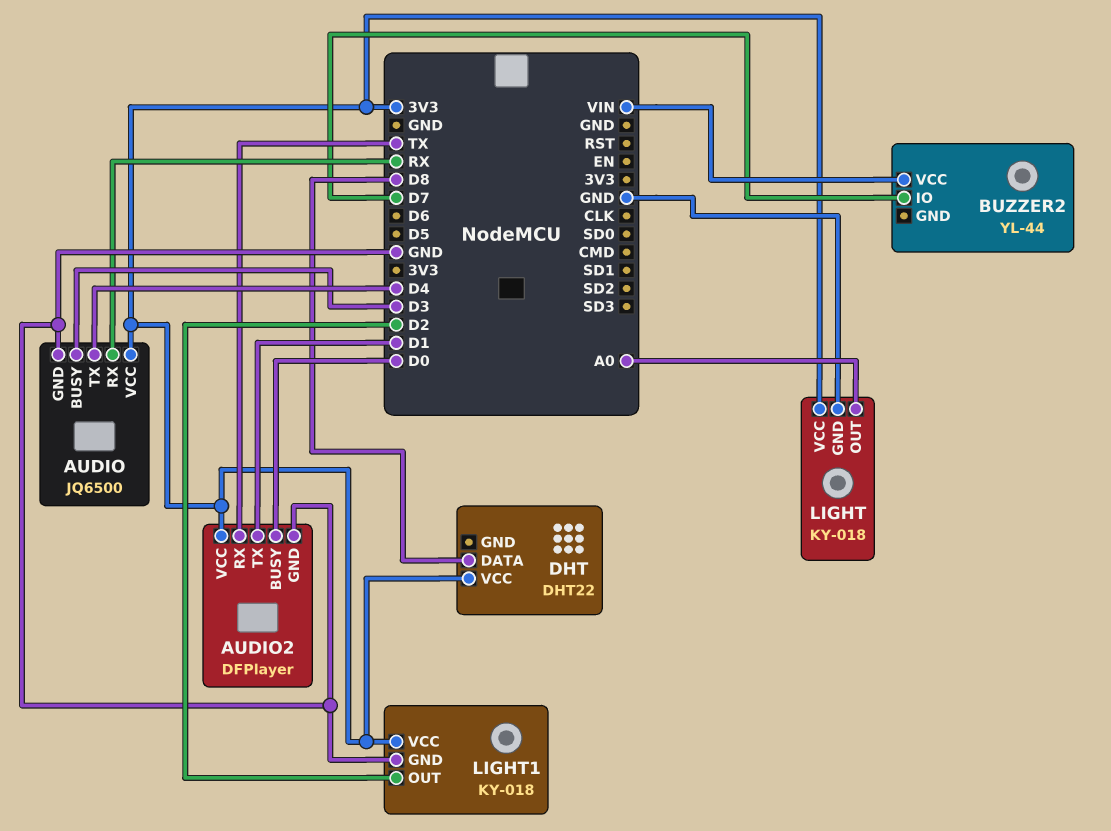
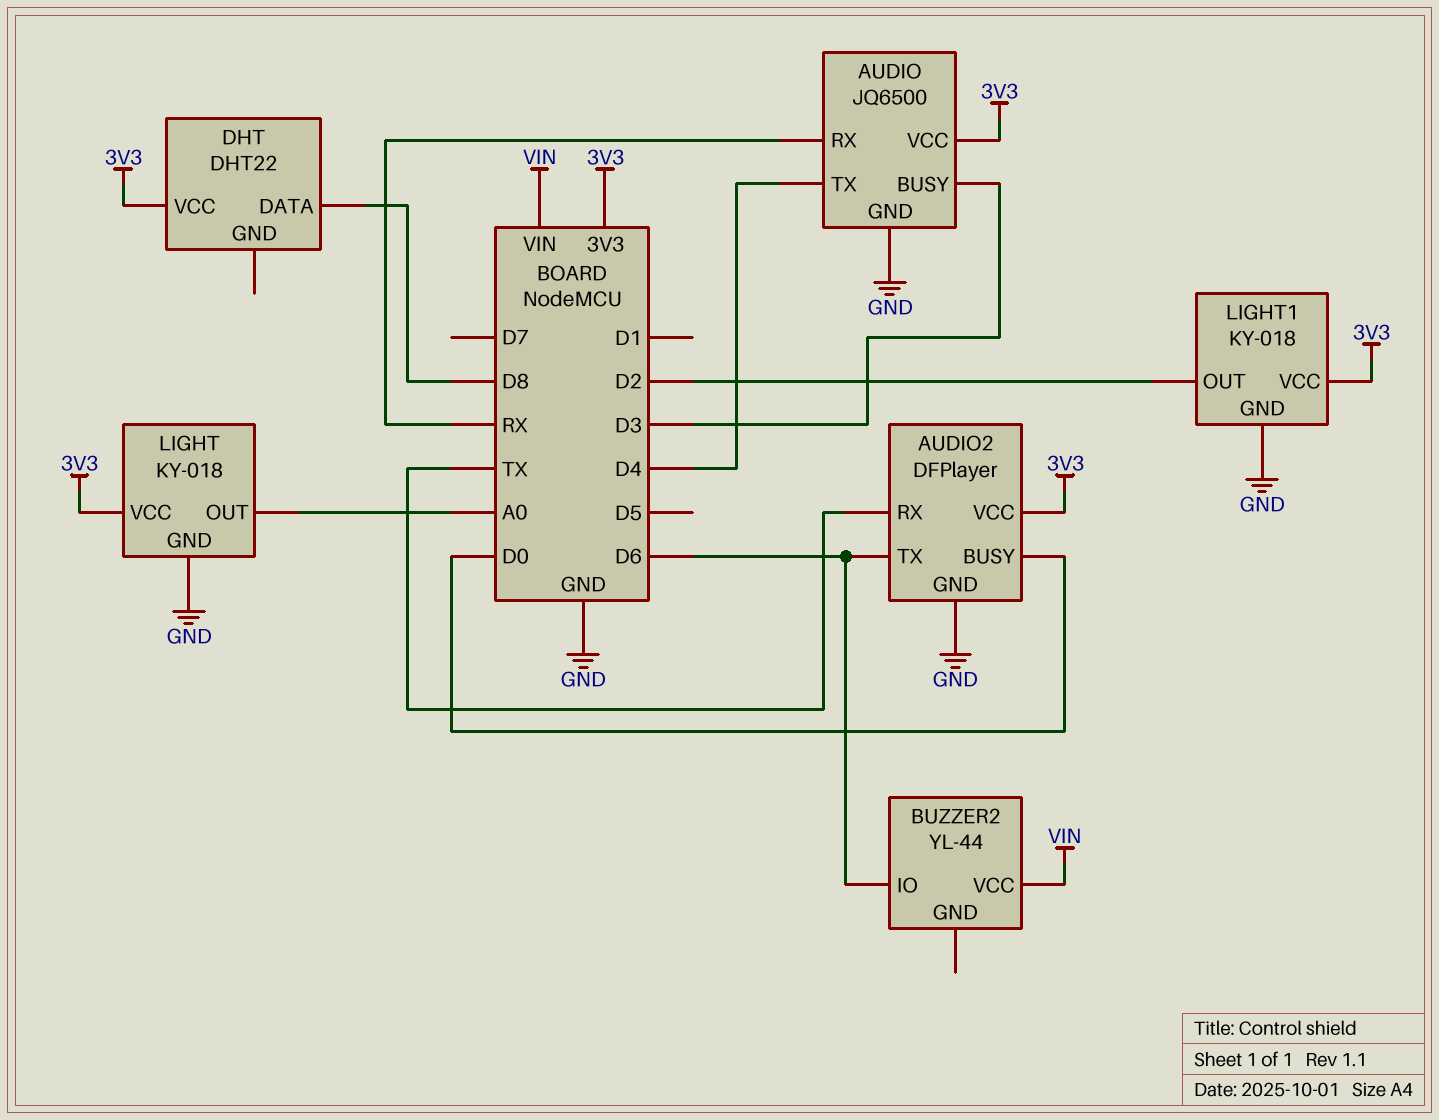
AUDIO2 pin TX: D1 -> D6
BUZZER2 pin IO: D7 -> D6

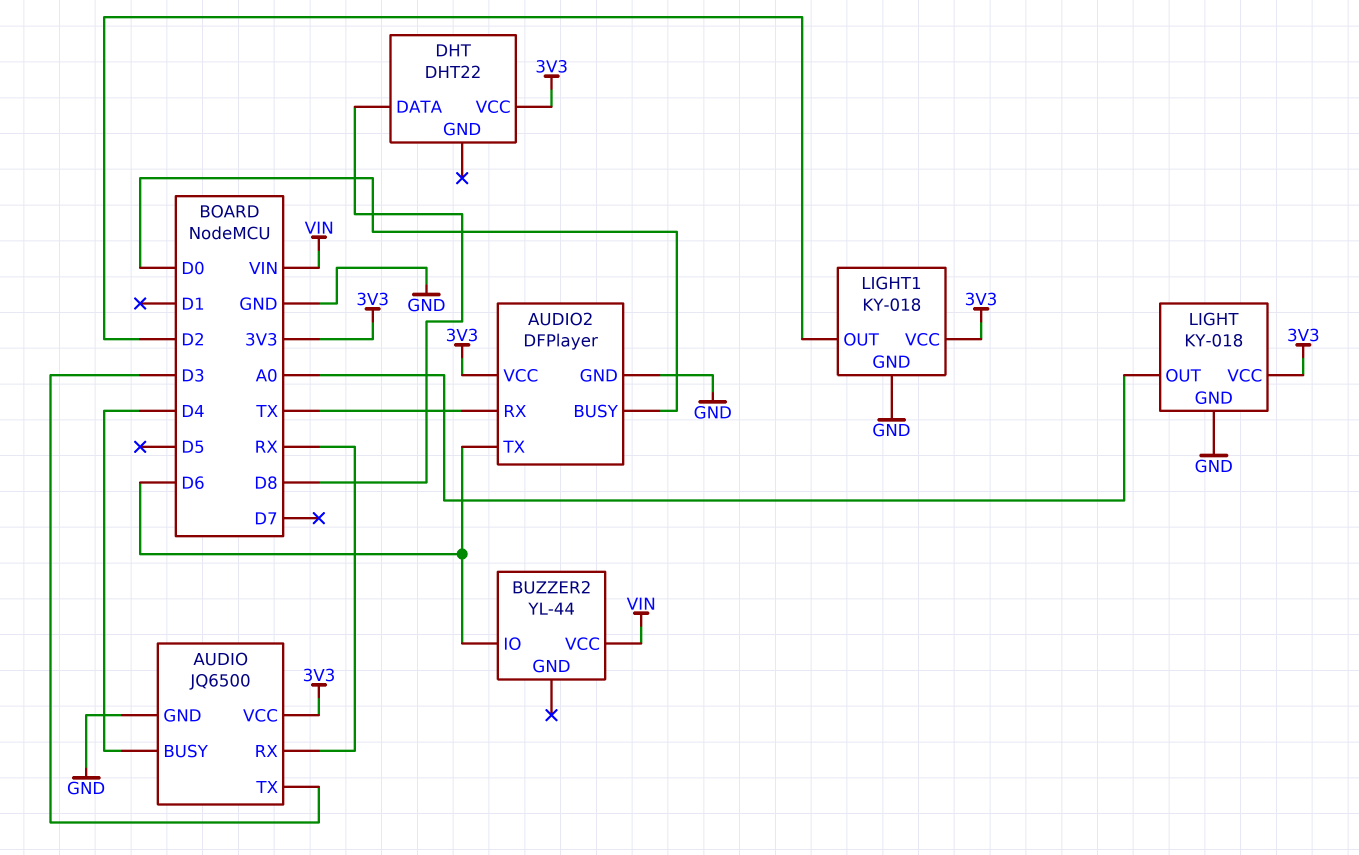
AUDIO pin BUSY: D3 -> D4
AUDIO pin TX: D4 -> D3

